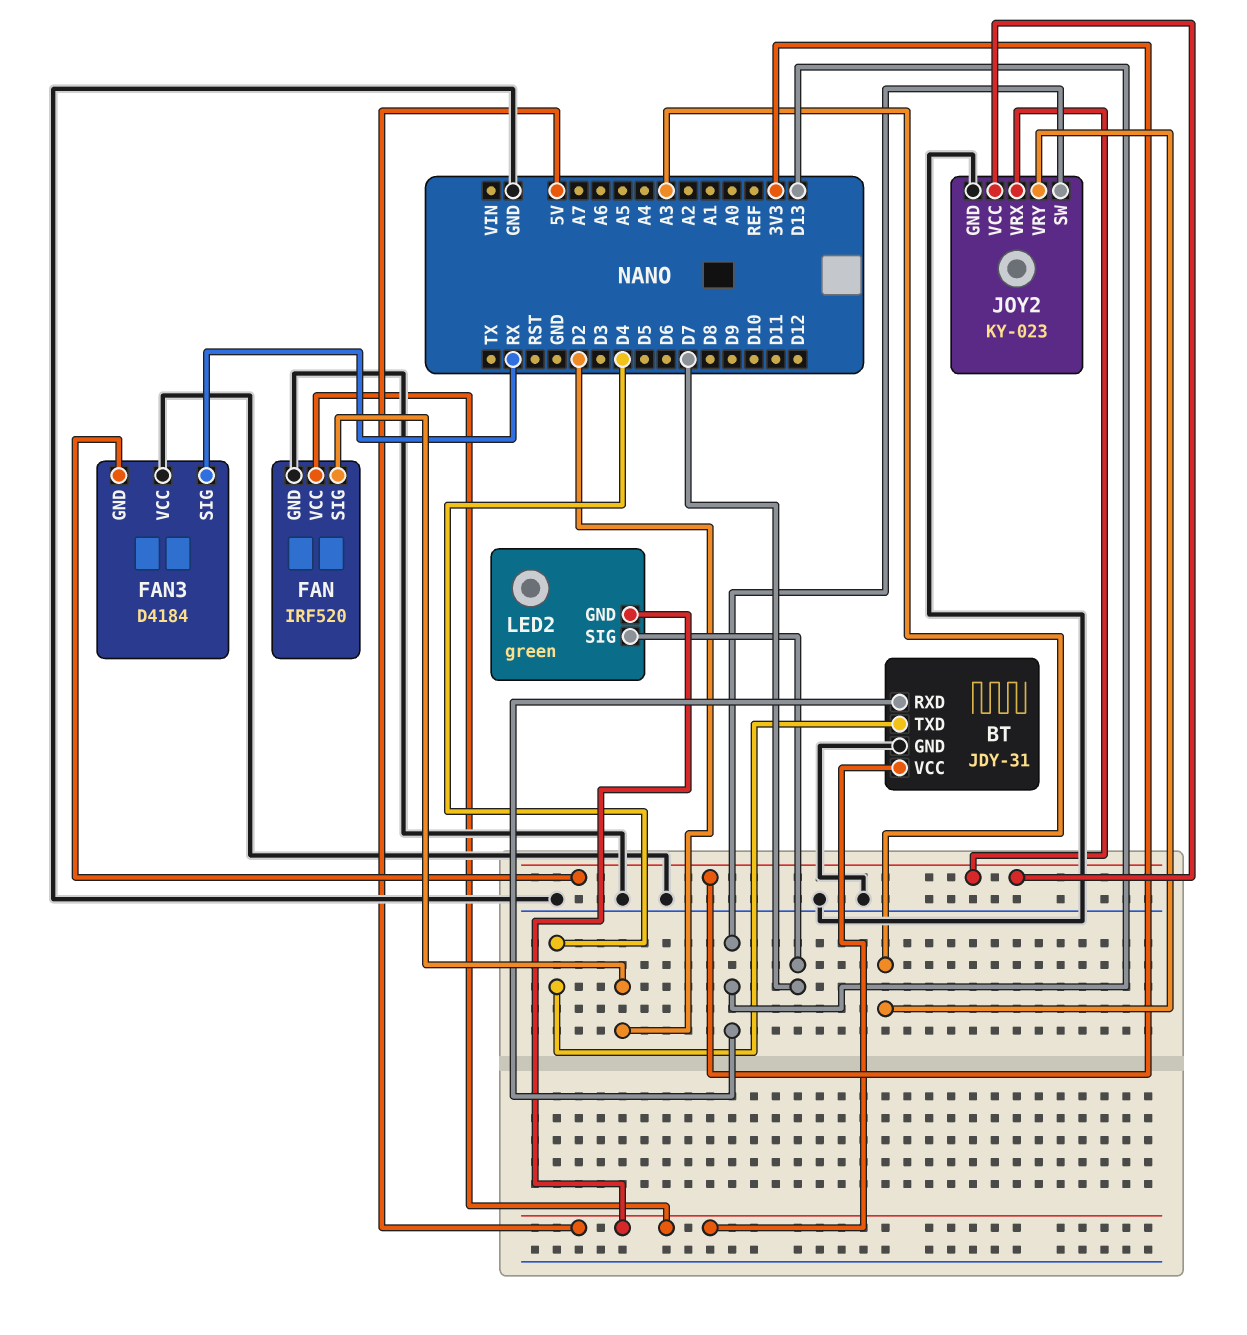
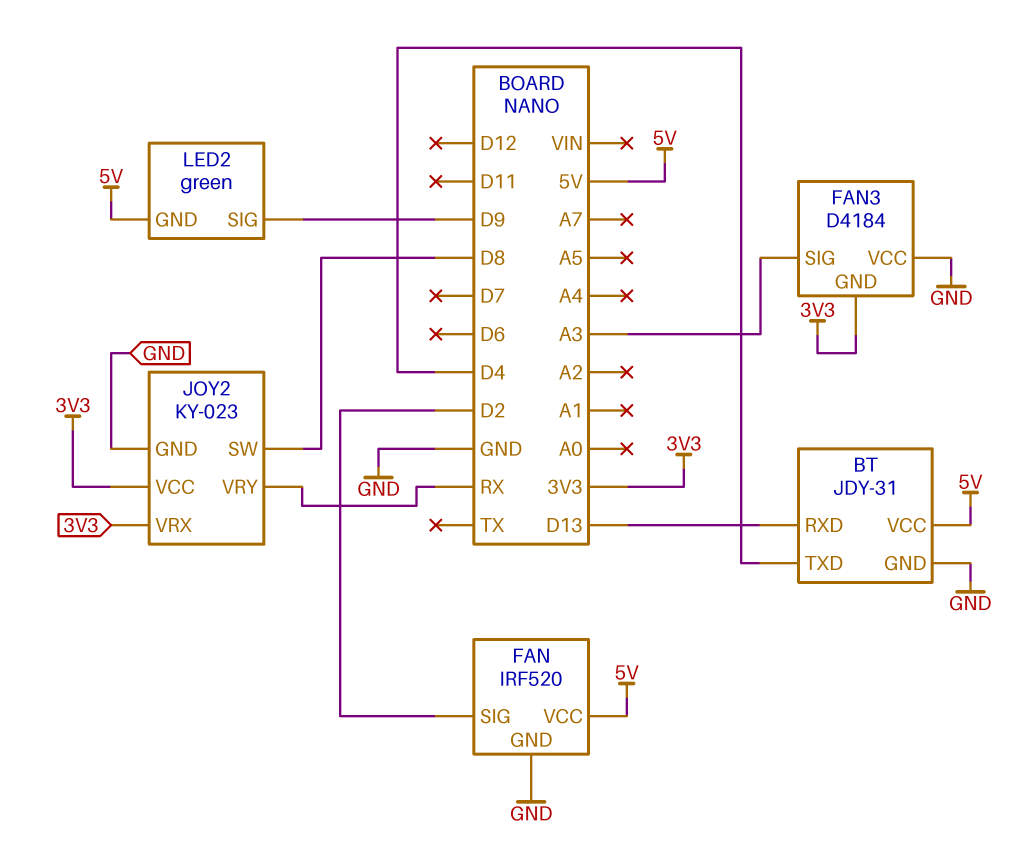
FAN3 pin SIG: RX -> A3
JOY2 pin SW: D13 -> D8
JOY2 pin VRY: A3 -> RX
LED2 pin SIG: D7 -> D9

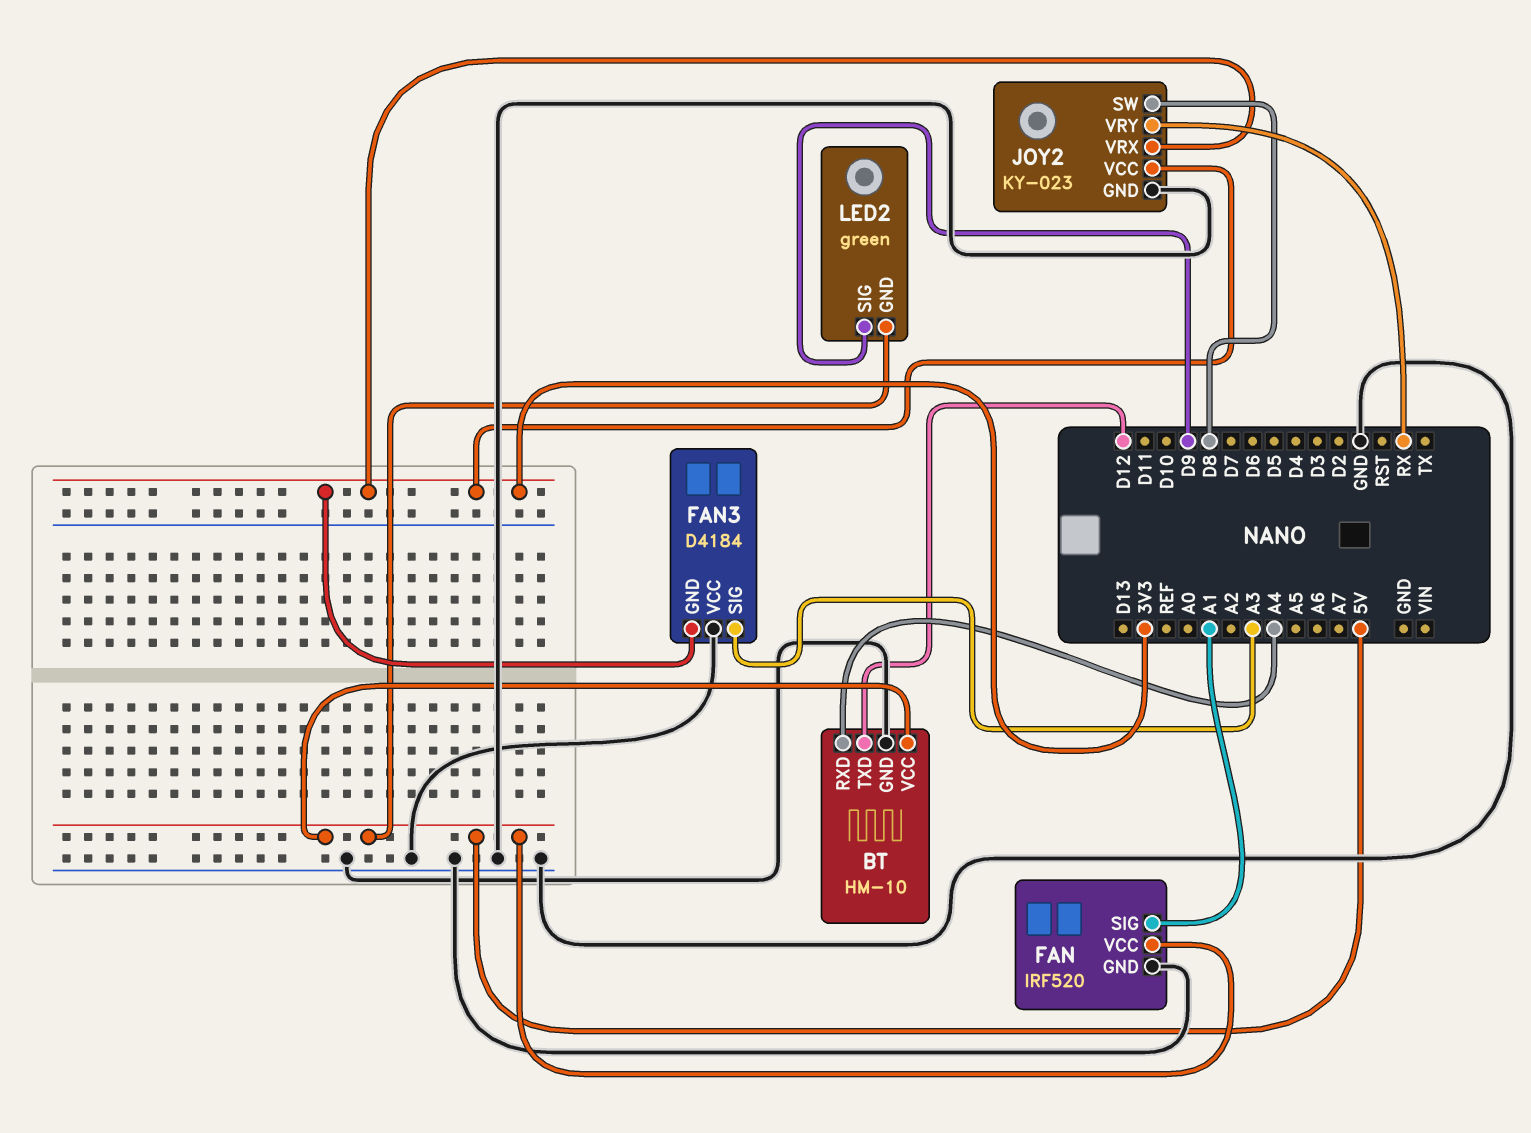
BT: JDY-31 -> HM-10
BT pin RXD: D13 -> A4
BT pin TXD: D4 -> D12
FAN pin SIG: D2 -> A1

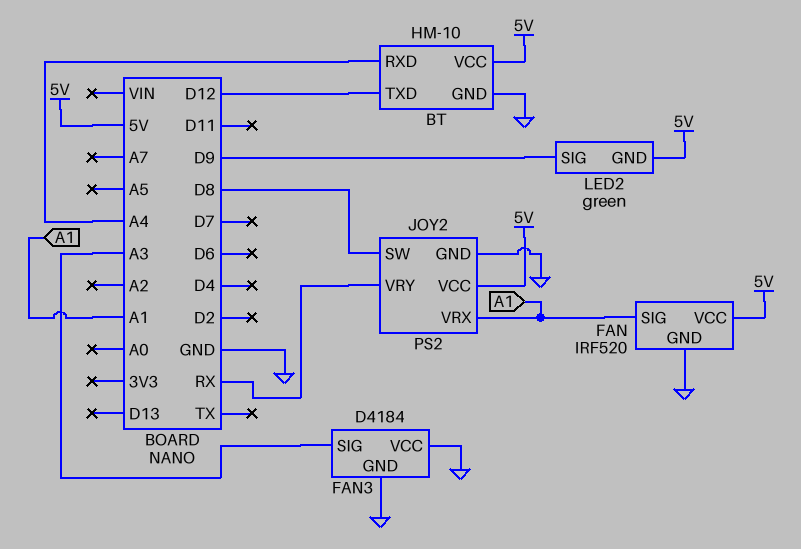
FAN3 pin GND: 3V3 -> GND
JOY2: KY-023 -> PS2
JOY2 pin VCC: 3V3 -> 5V
JOY2 pin VRX: 3V3 -> A1

